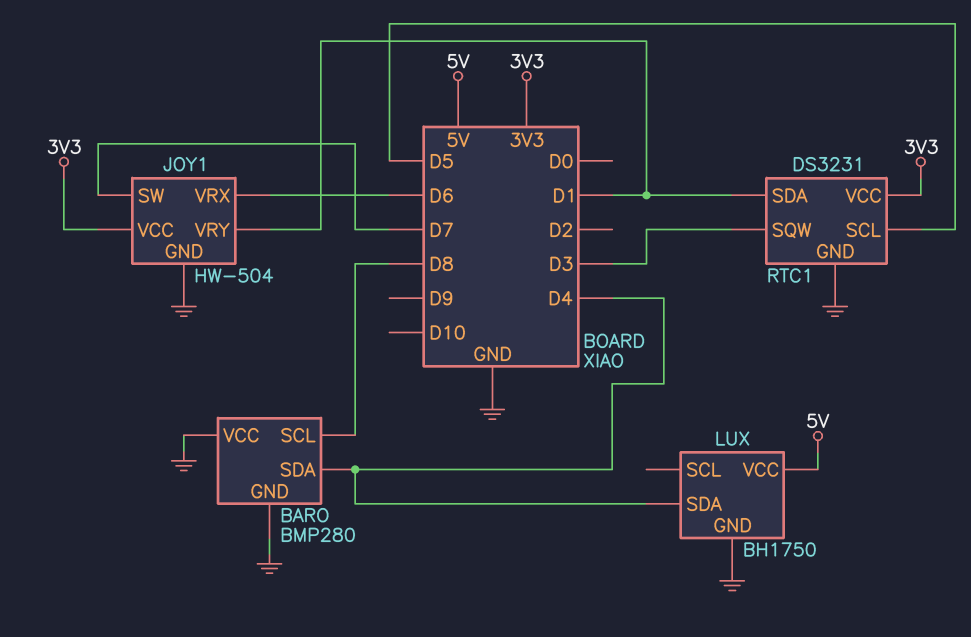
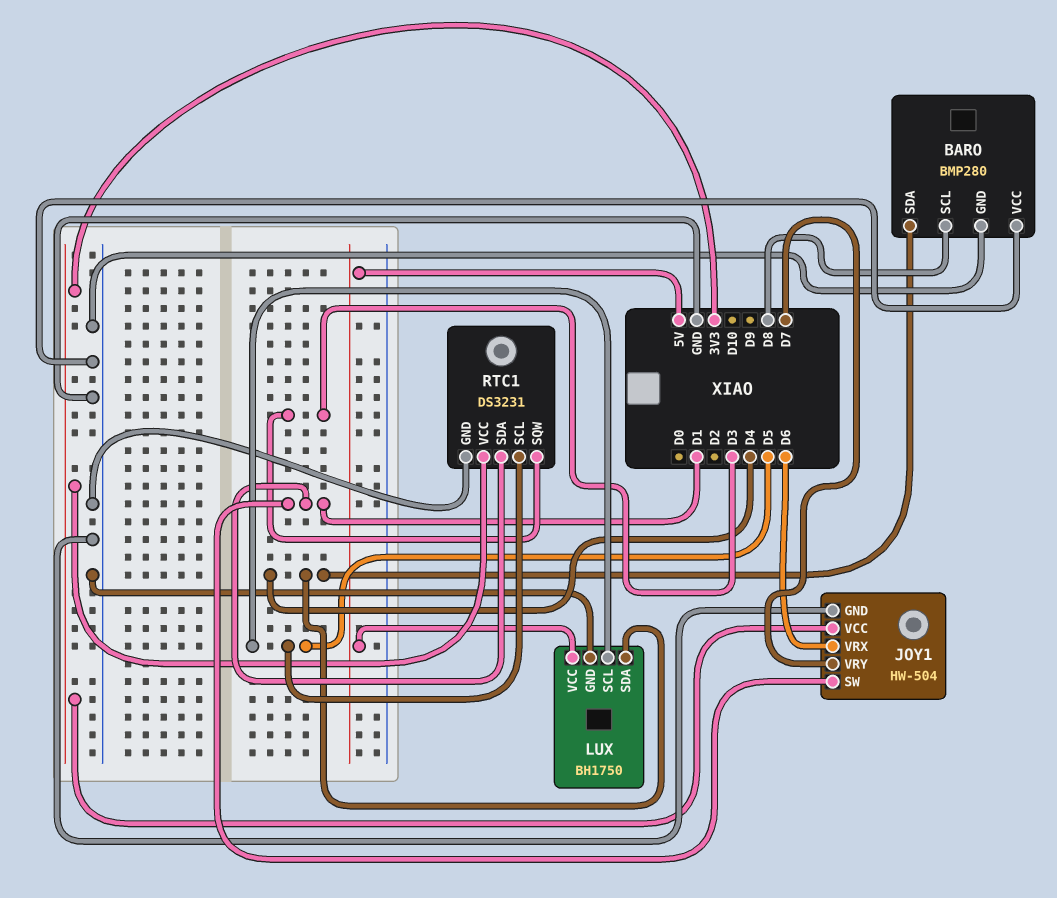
JOY1 pin SW: D7 -> D1
JOY1 pin VRY: D1 -> D7
LUX pin SCL: none -> D5

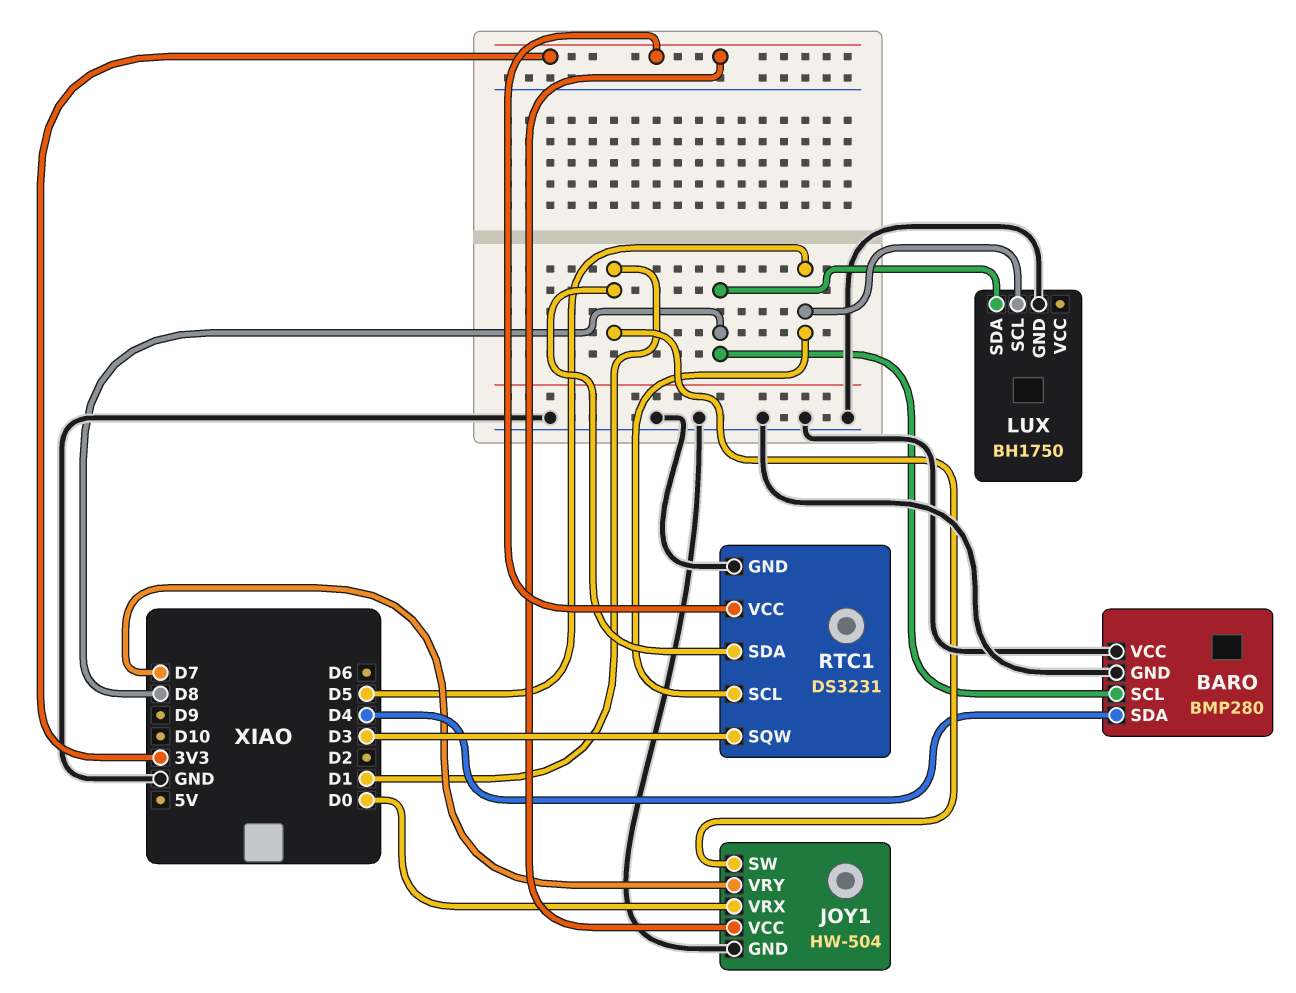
JOY1 pin VRX: D6 -> D0
LUX pin SDA: D4 -> D8
LUX pin VCC: 5V -> none

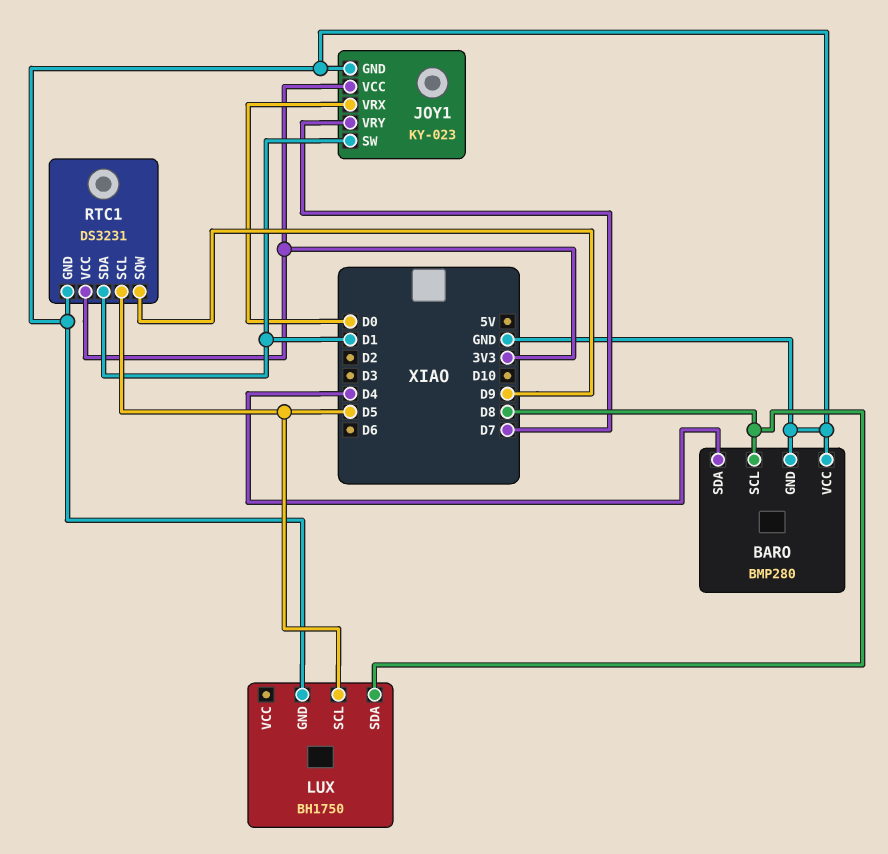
JOY1: HW-504 -> KY-023
RTC1 pin SQW: D3 -> D9

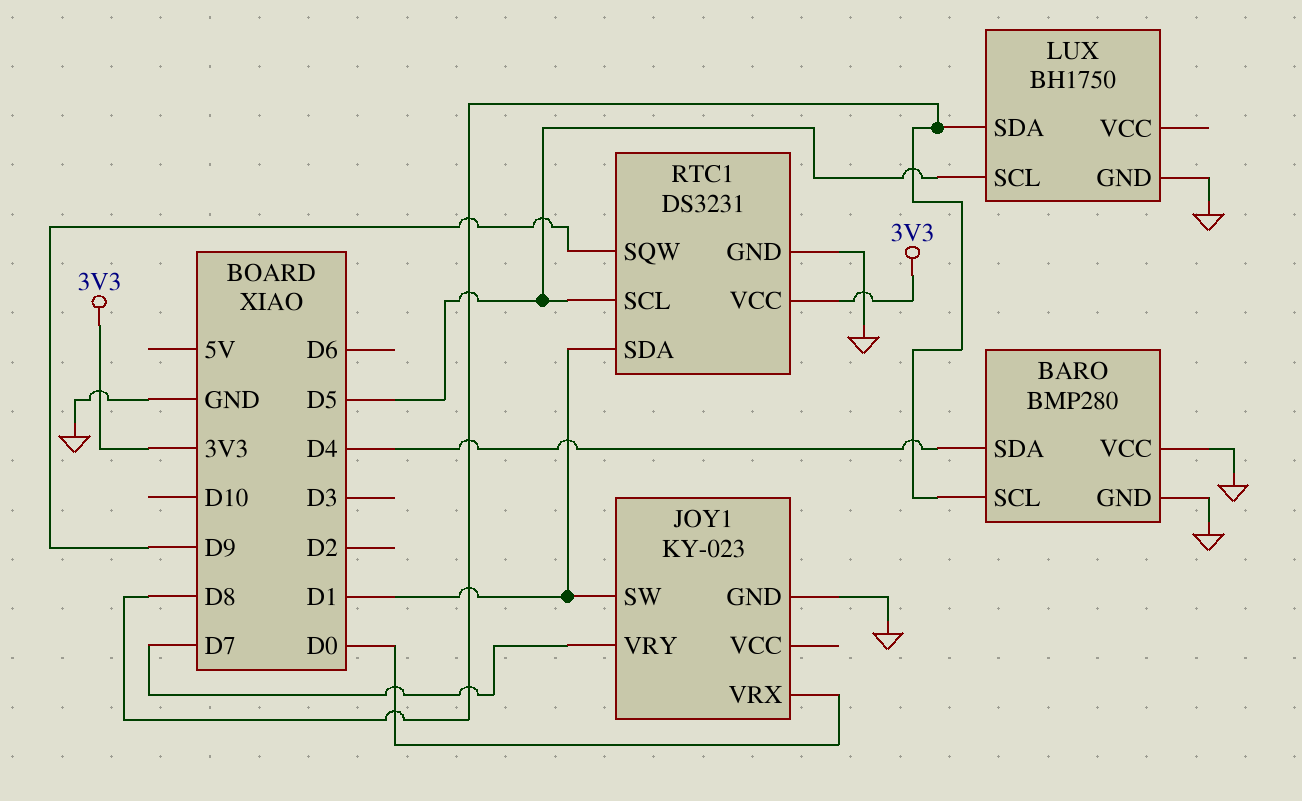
JOY1 pin VCC: 3V3 -> none

